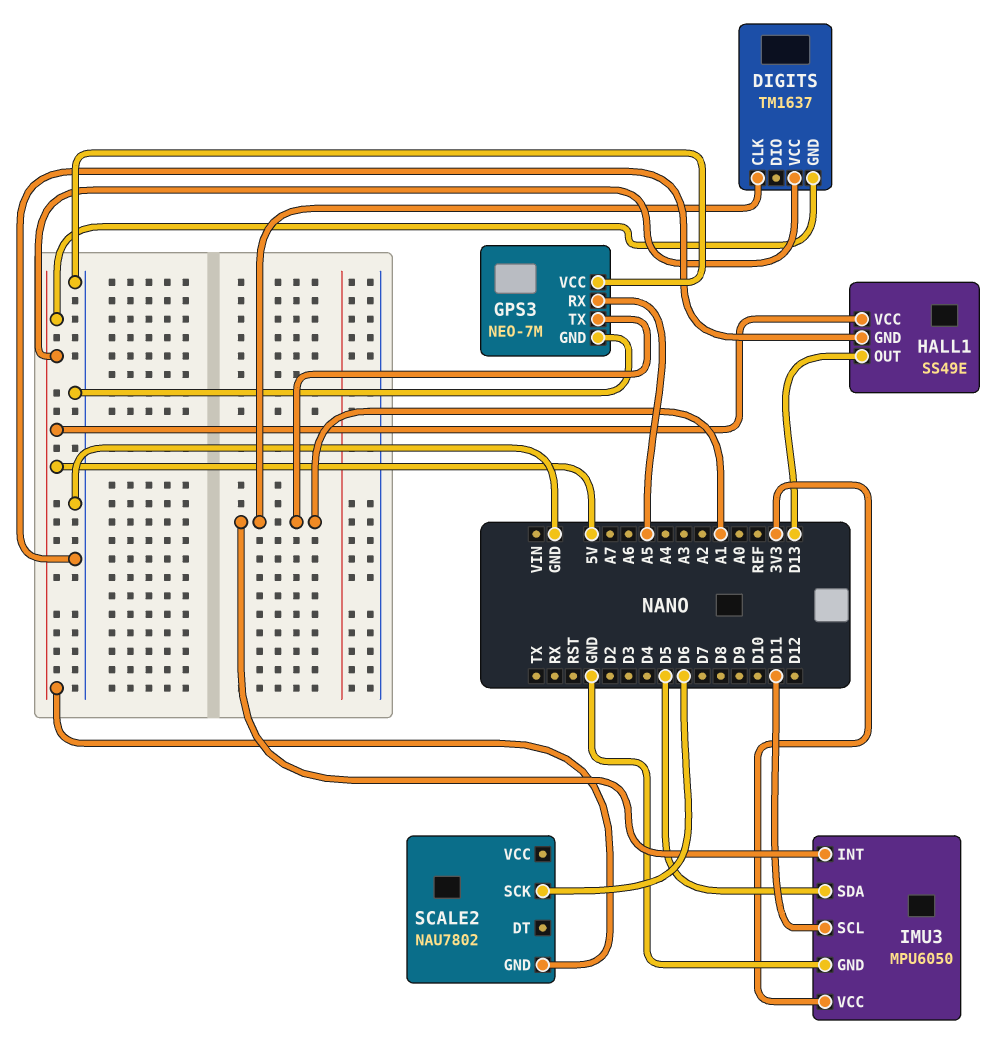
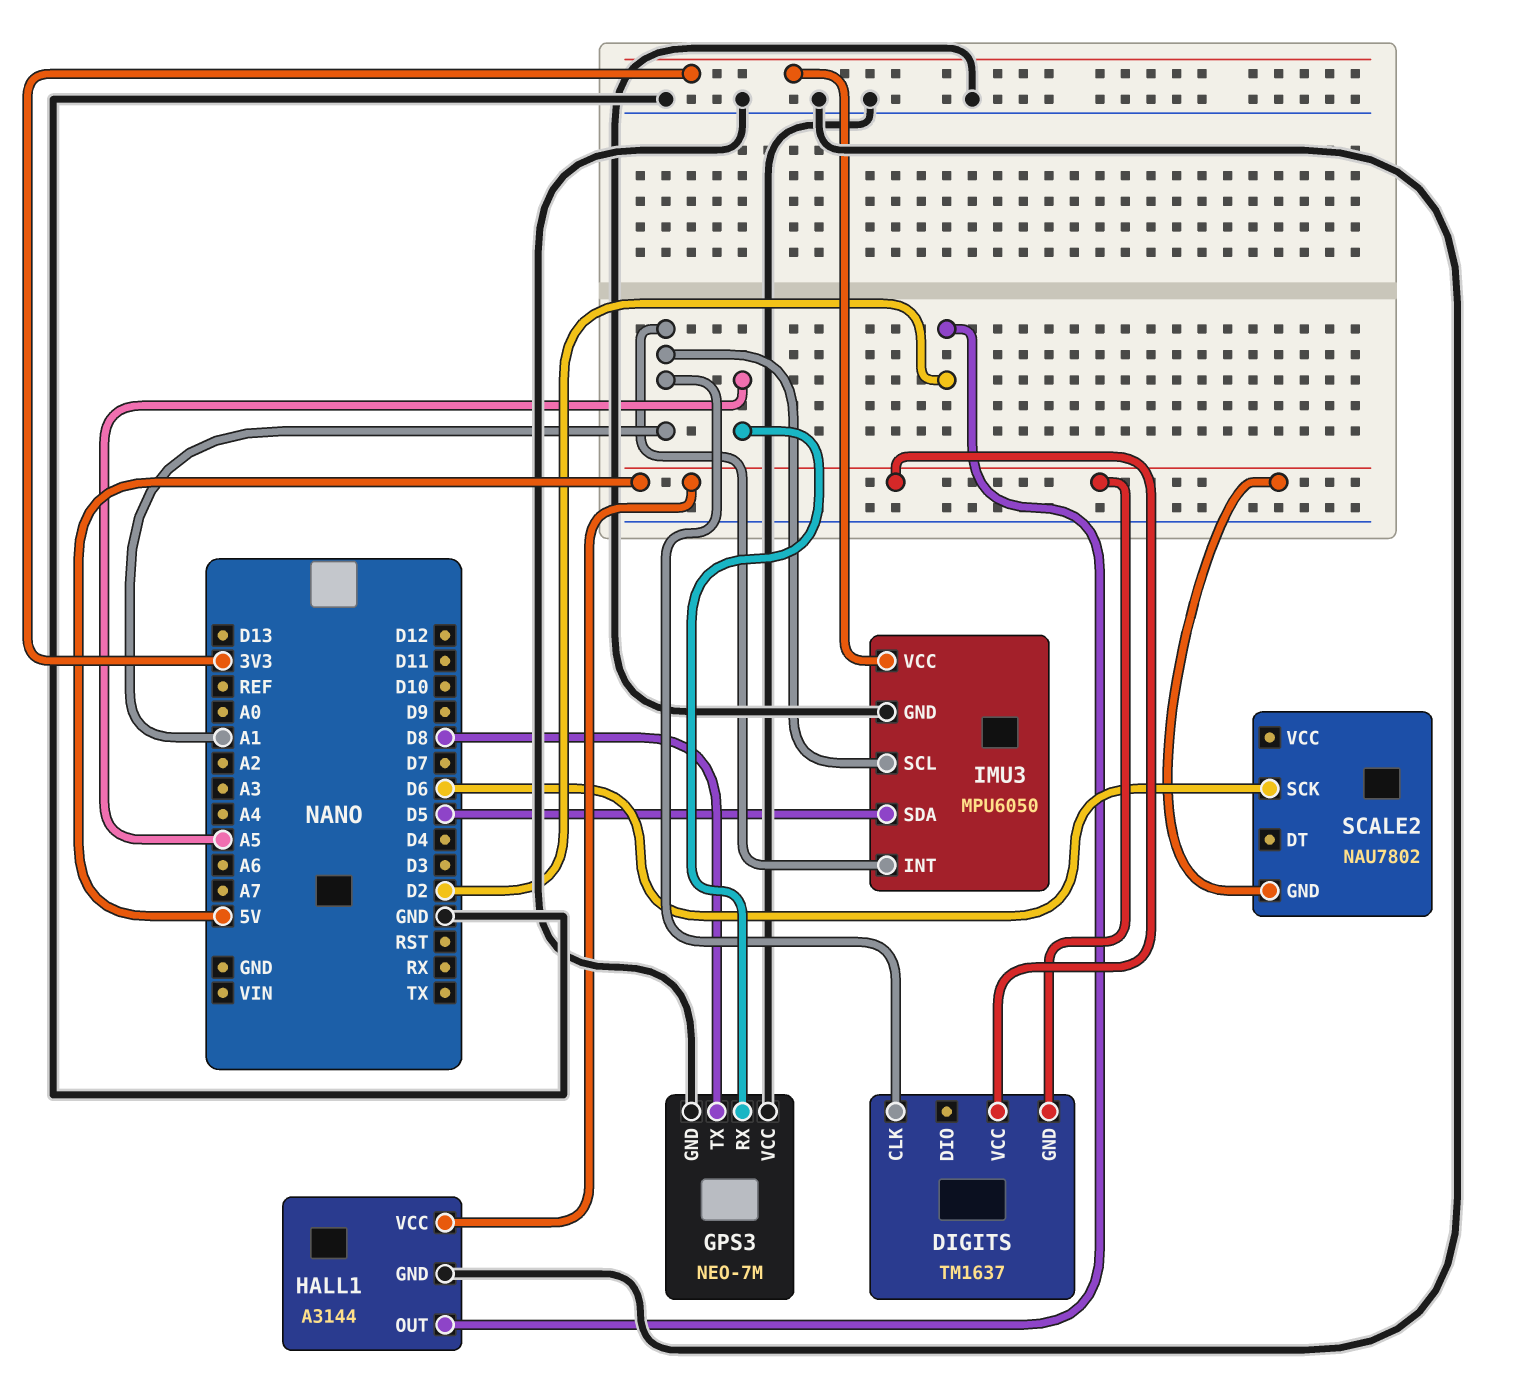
GPS3 pin TX: A1 -> D8
HALL1: SS49E -> A3144
HALL1 pin OUT: D13 -> D2
IMU3 pin SCL: D11 -> A1

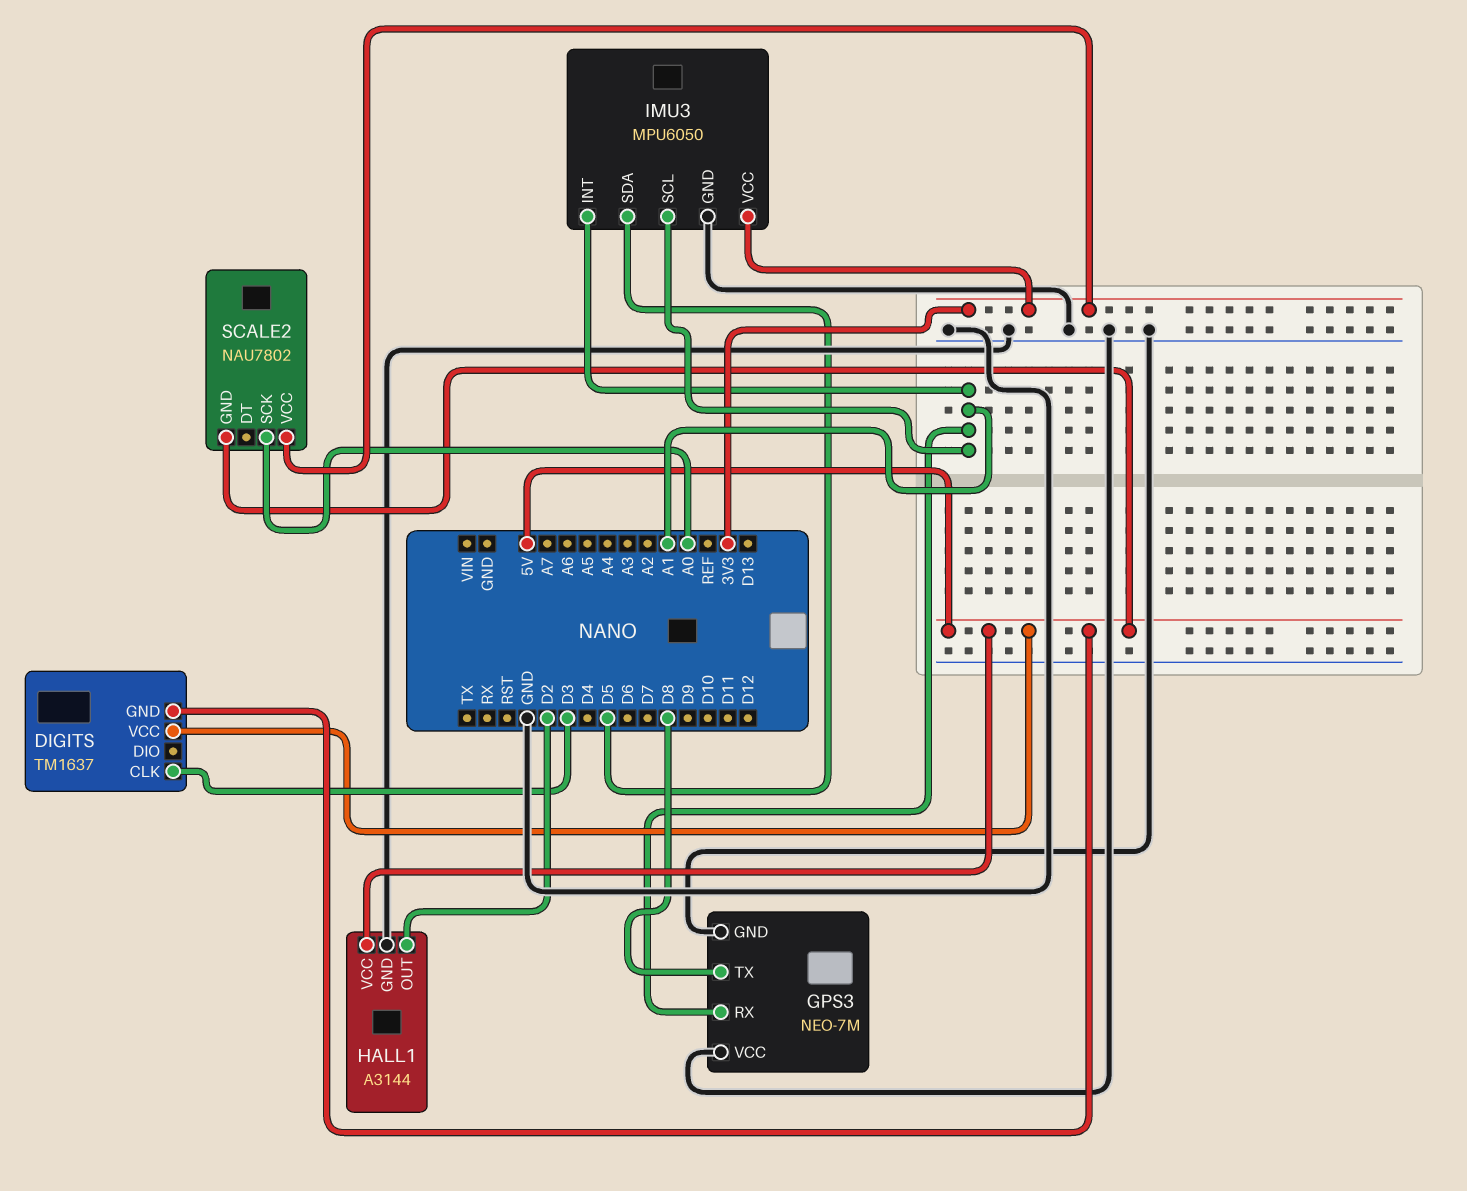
DIGITS pin CLK: A1 -> D3
GPS3 pin RX: A5 -> A1
SCALE2 pin SCK: D6 -> A0
SCALE2 pin VCC: none -> 3V3

